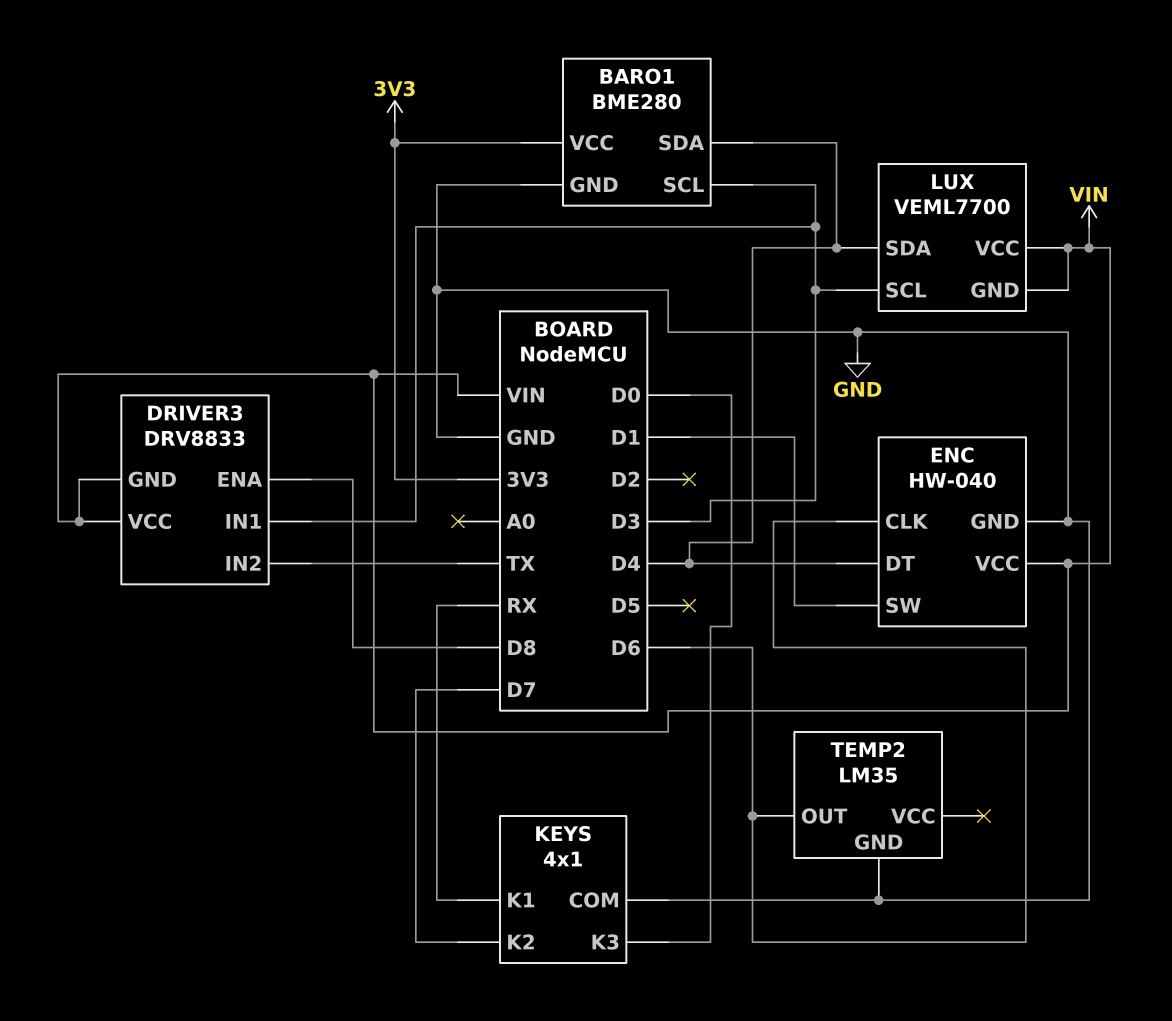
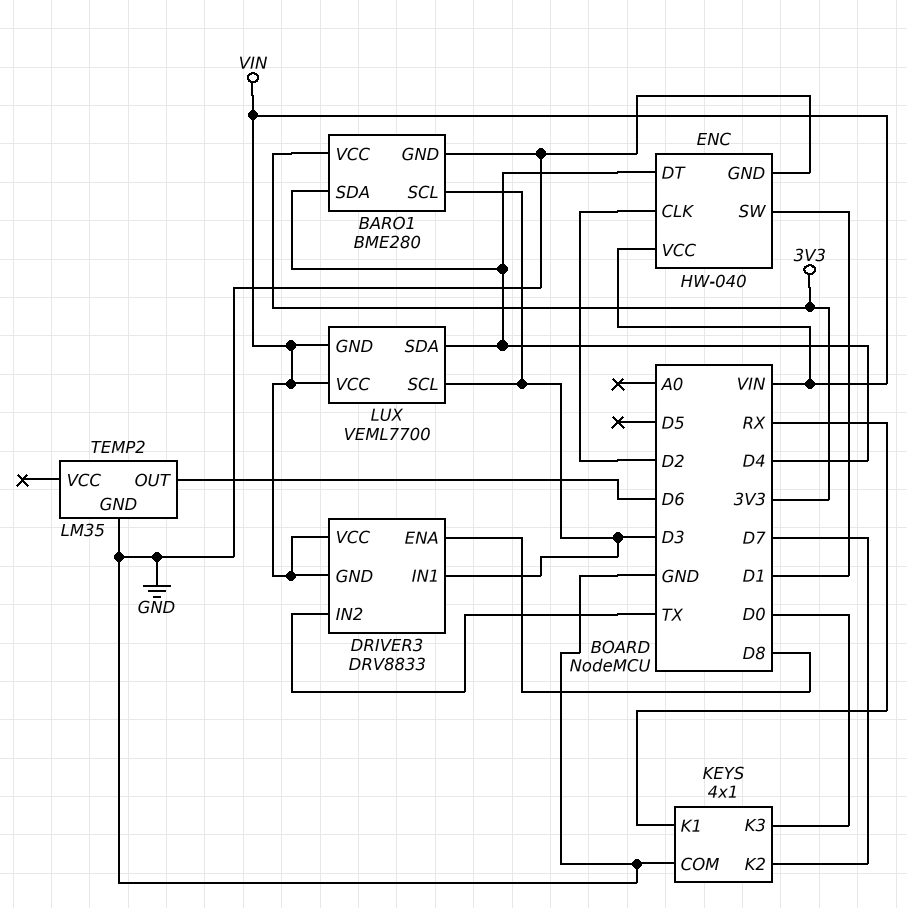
ENC pin CLK: D6 -> D2

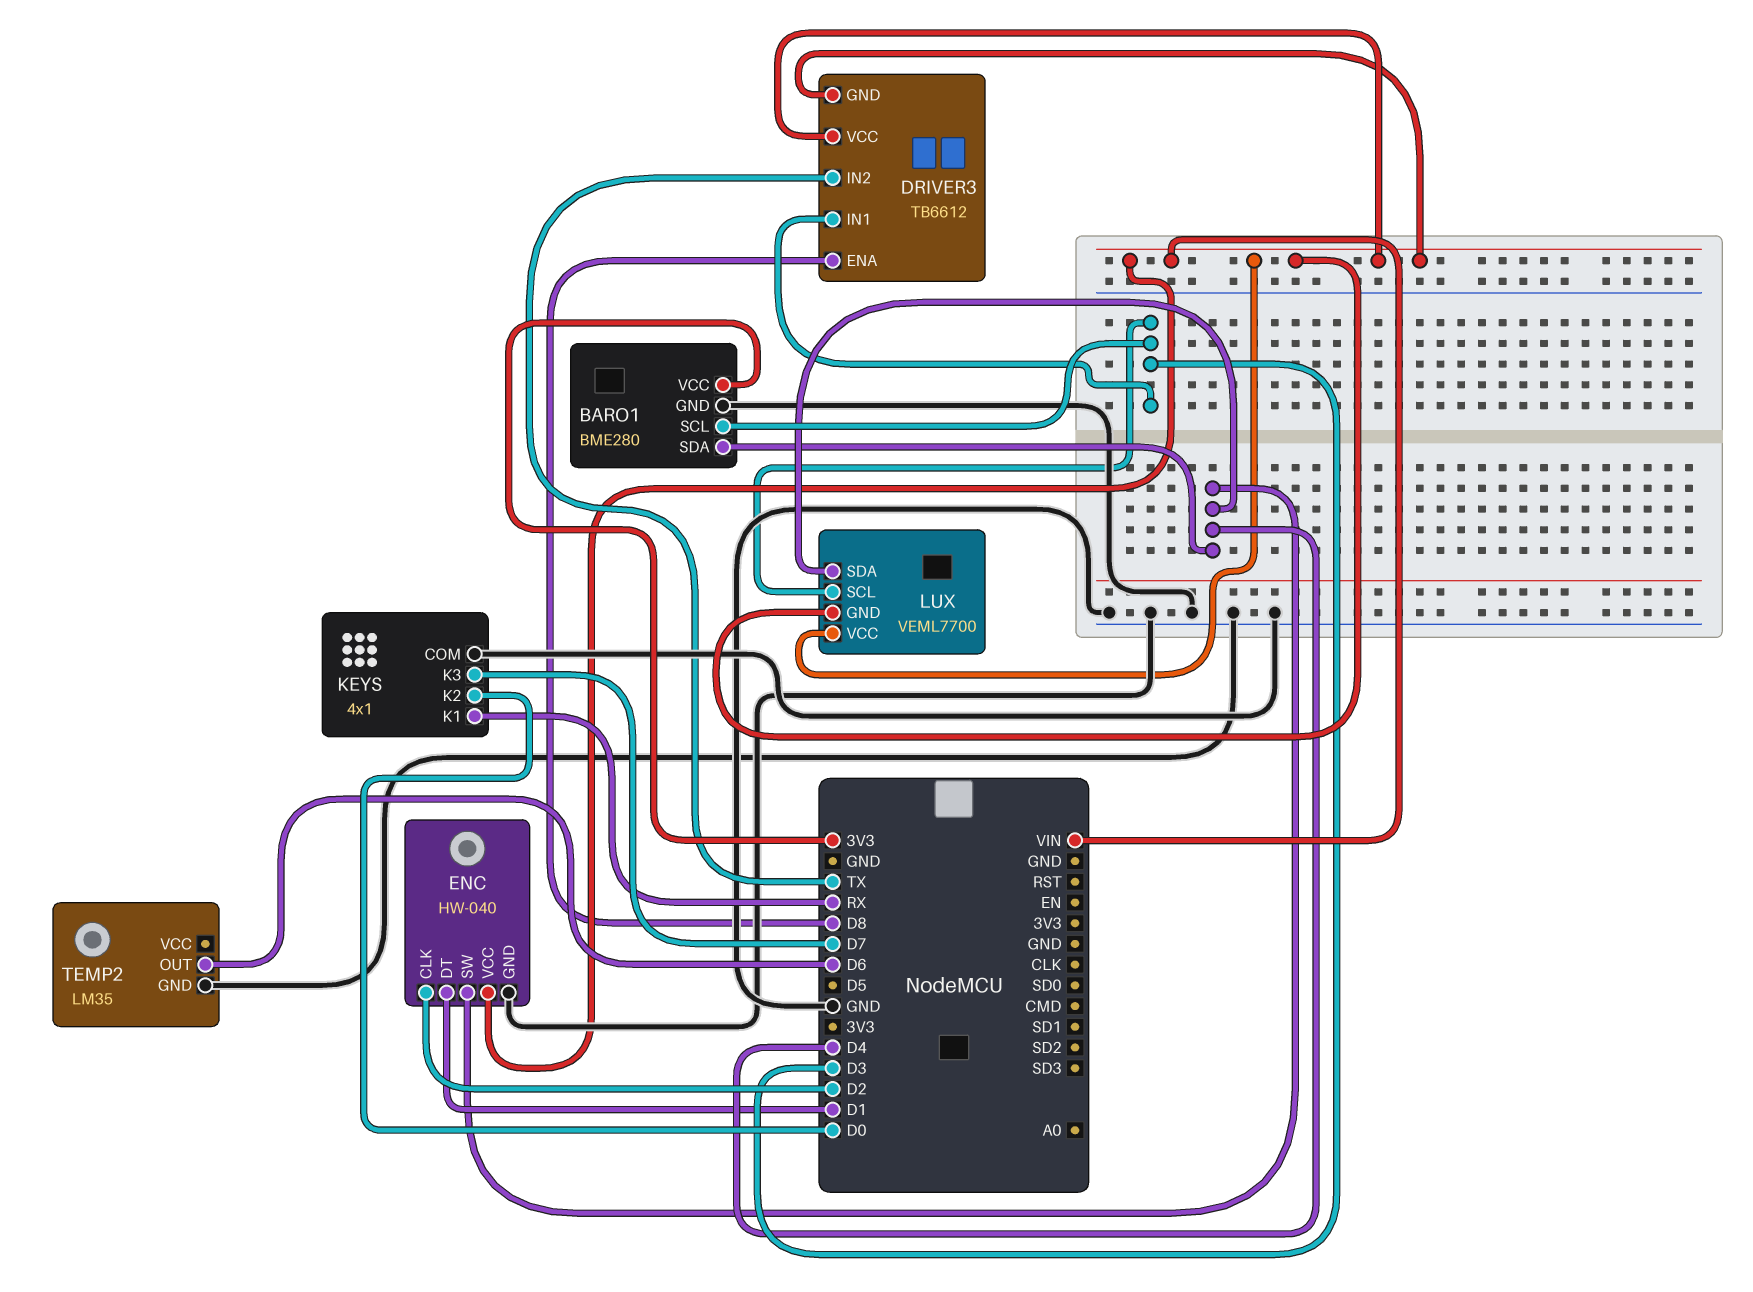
DRIVER3: DRV8833 -> TB6612
ENC pin DT: D4 -> D1
ENC pin SW: D1 -> D4
KEYS pin K2: D7 -> D0
KEYS pin K3: D0 -> D7

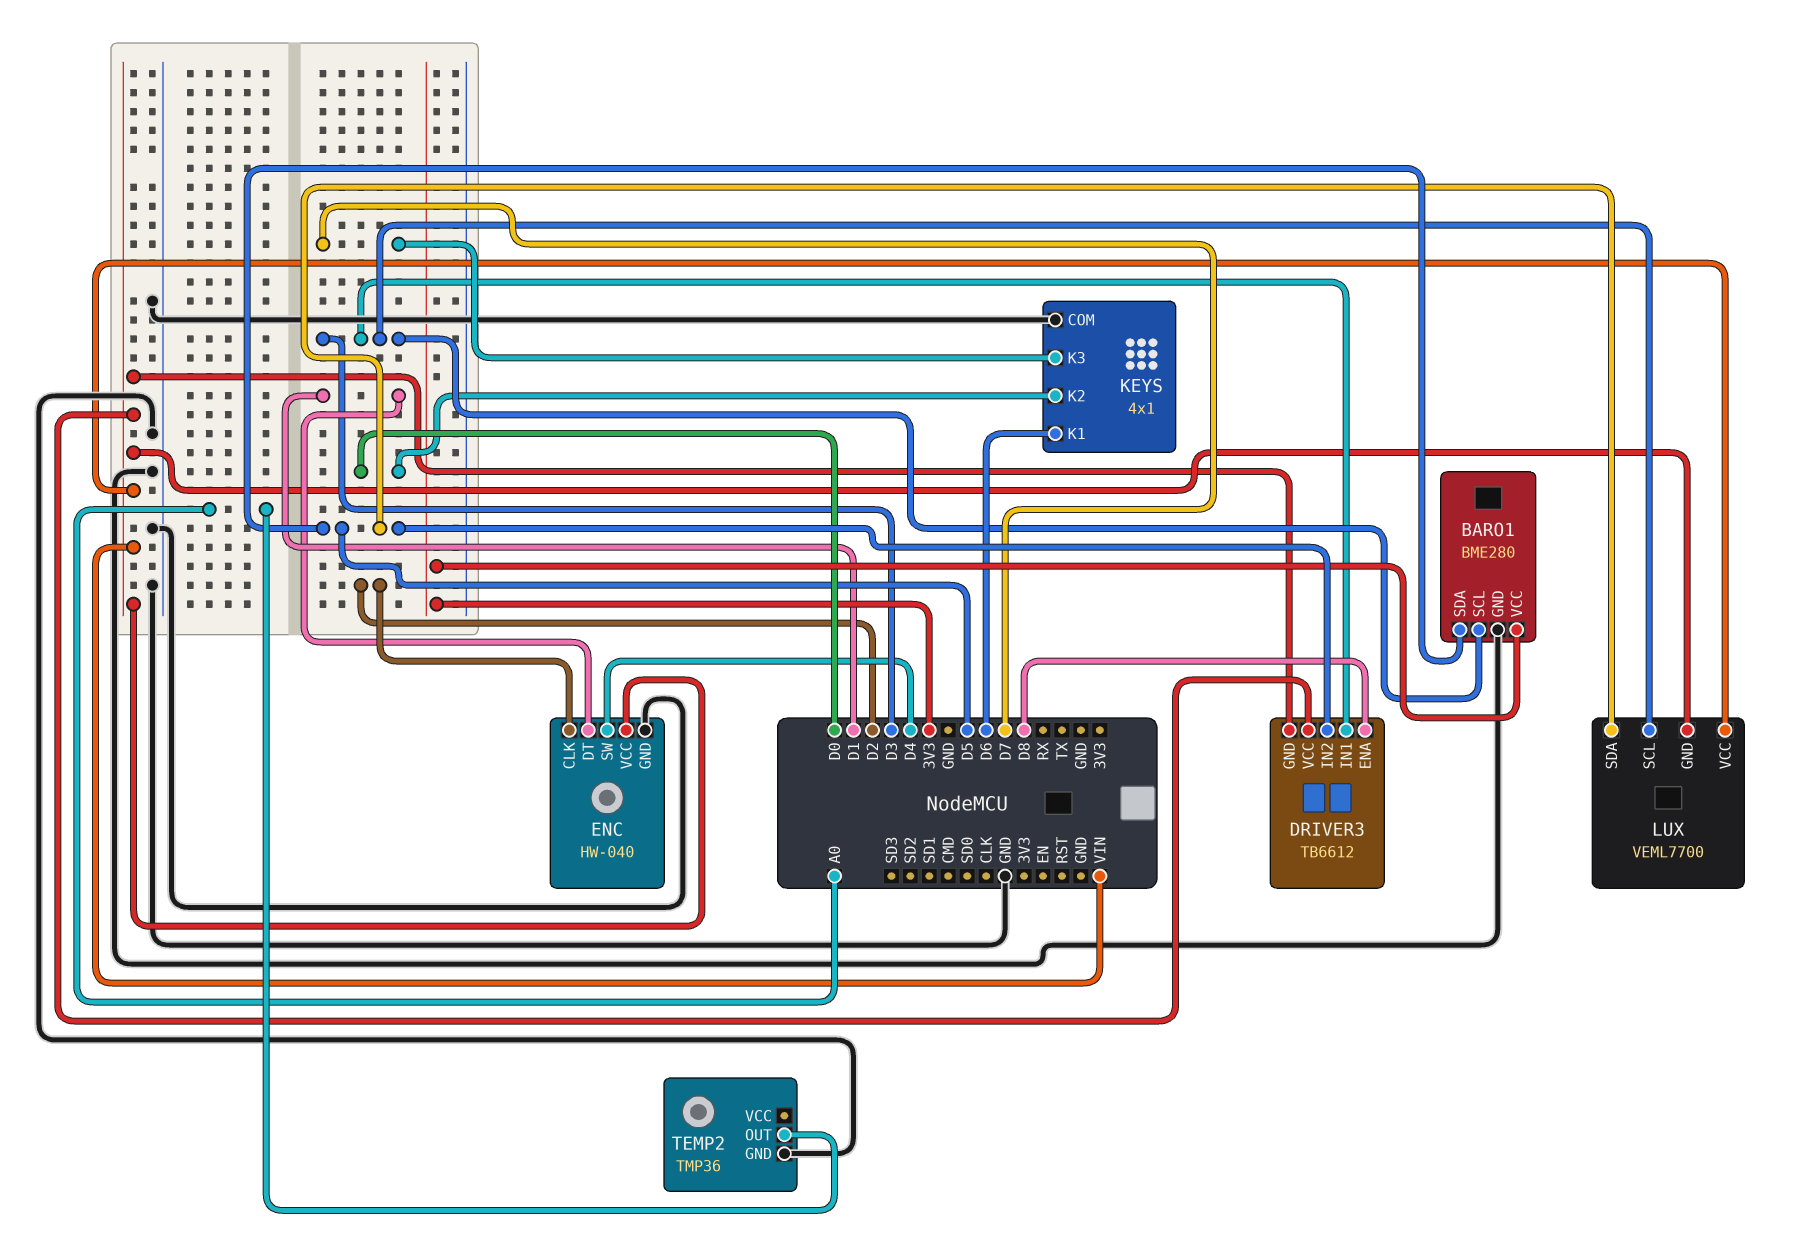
BARO1 pin SDA: D4 -> D5
DRIVER3 pin IN2: TX -> D5
KEYS pin K1: RX -> D6
LUX pin SDA: D4 -> D5
TEMP2: LM35 -> TMP36
TEMP2 pin OUT: D6 -> A0

